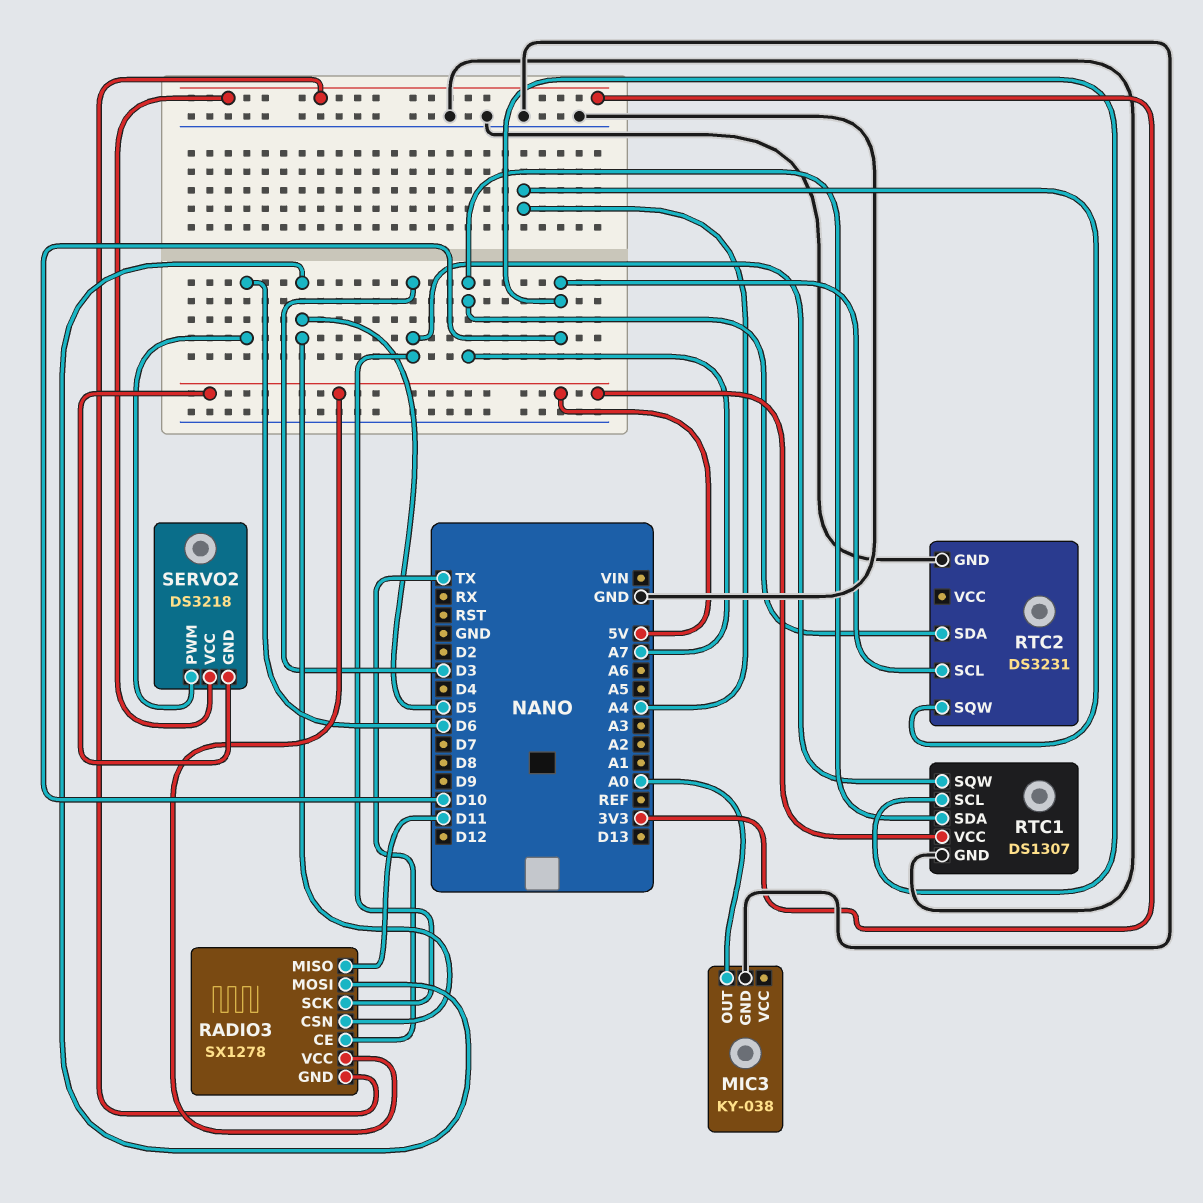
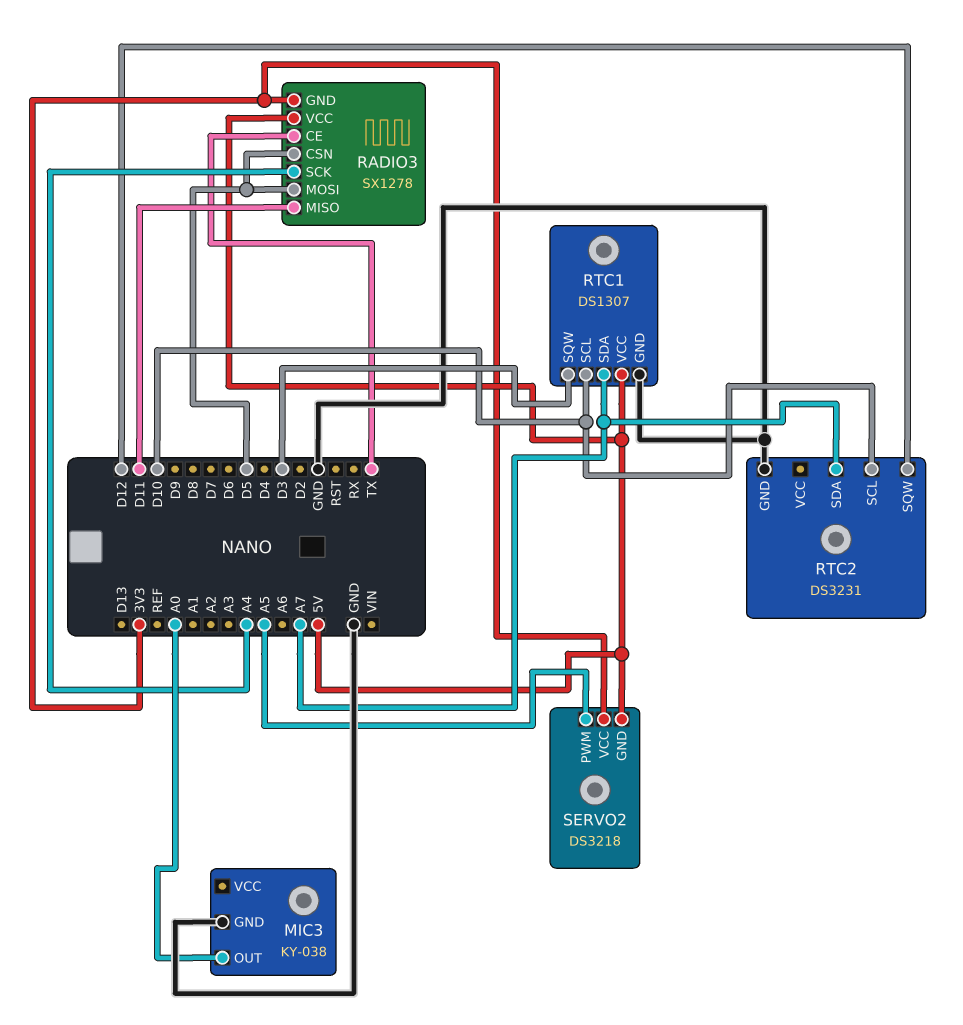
RADIO3 pin SCK: D3 -> A4
RTC2 pin SQW: A4 -> D12
SERVO2 pin PWM: D6 -> A5

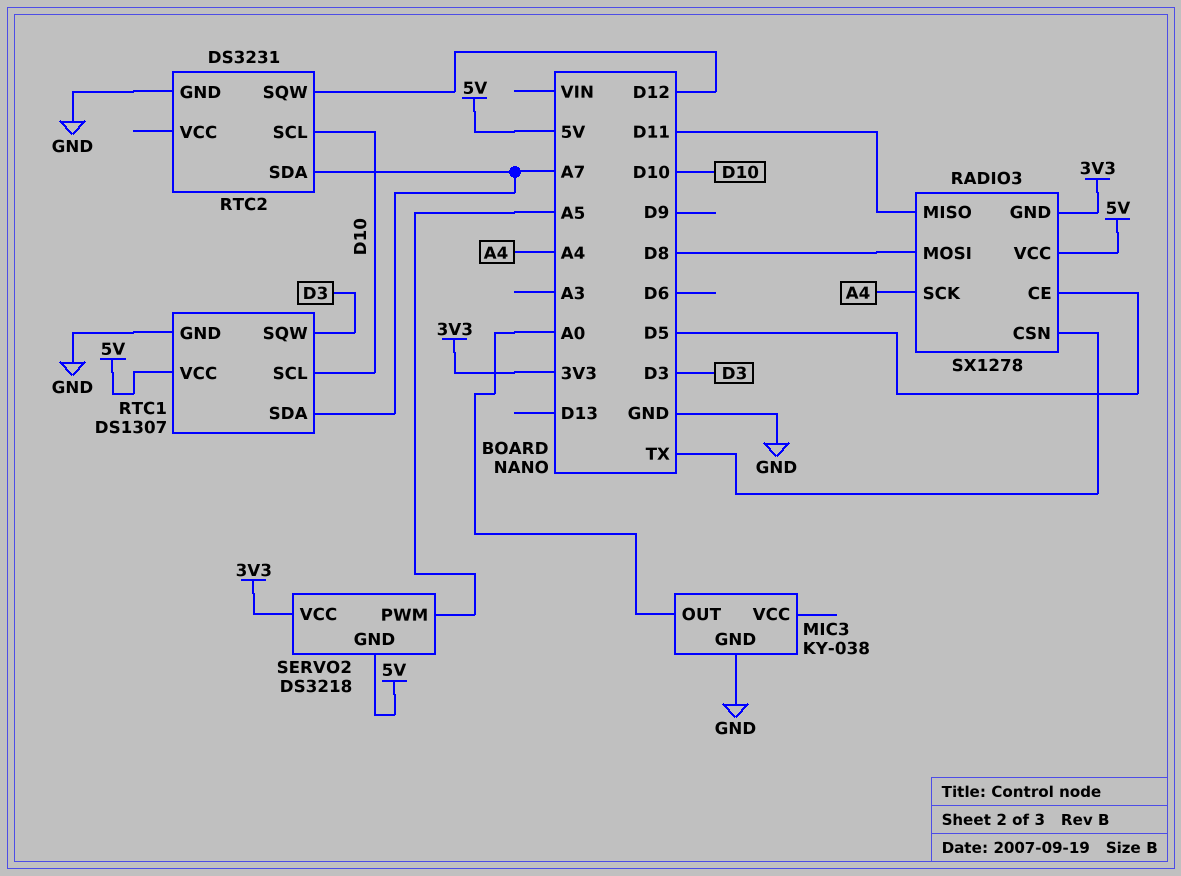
RADIO3 pin CE: TX -> D5
RADIO3 pin CSN: D5 -> TX
RADIO3 pin MOSI: D5 -> D8

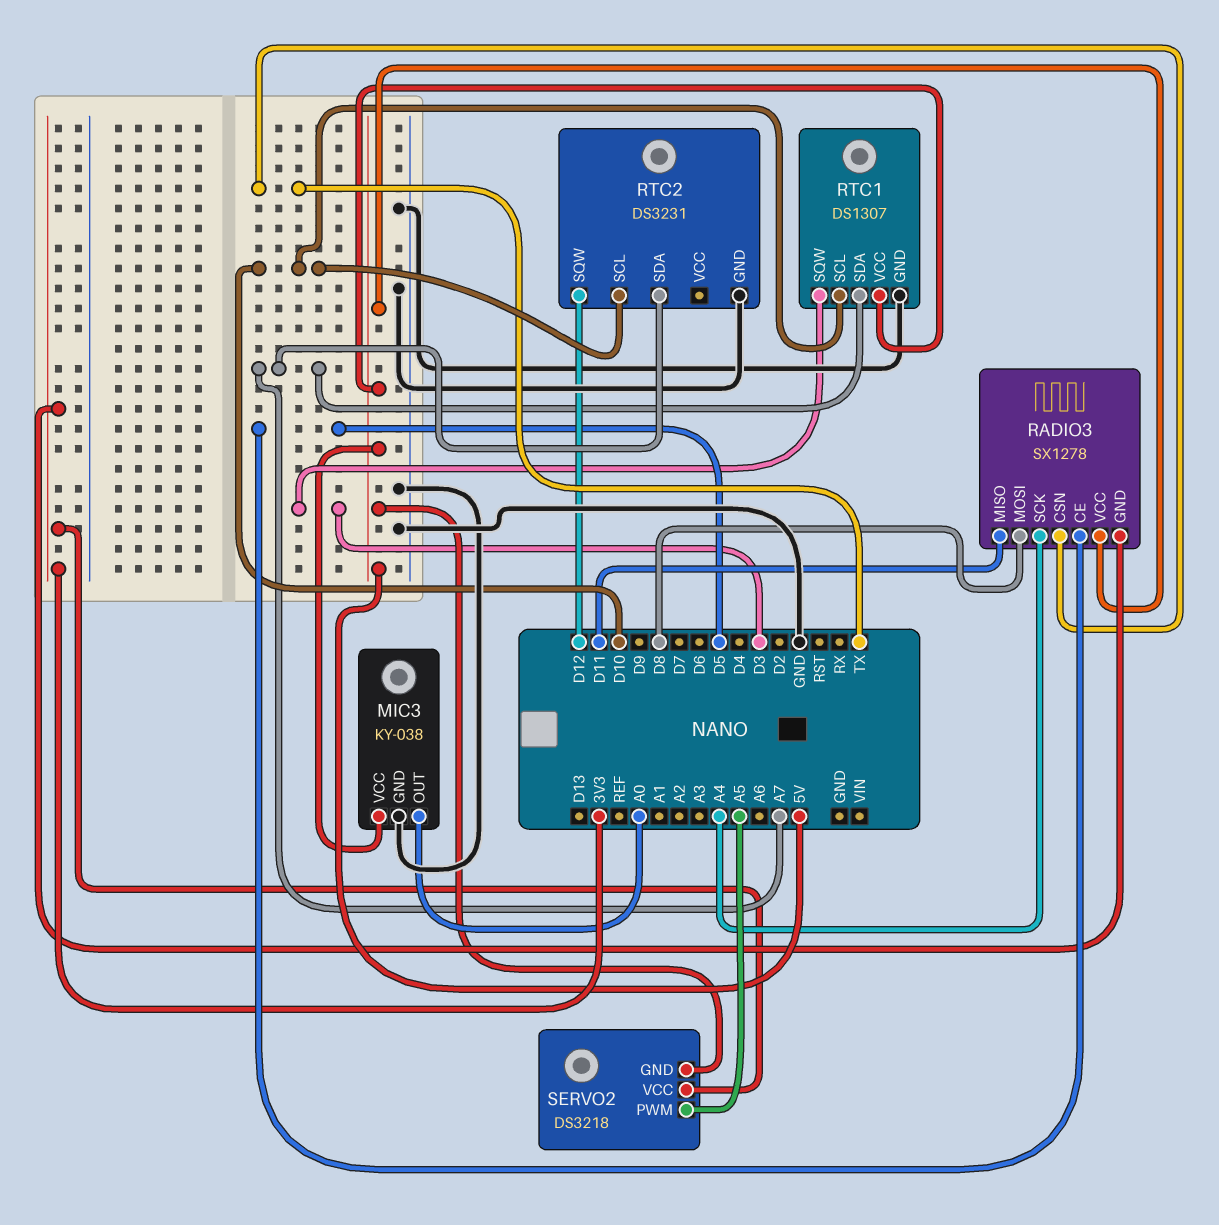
MIC3 pin VCC: none -> 5V

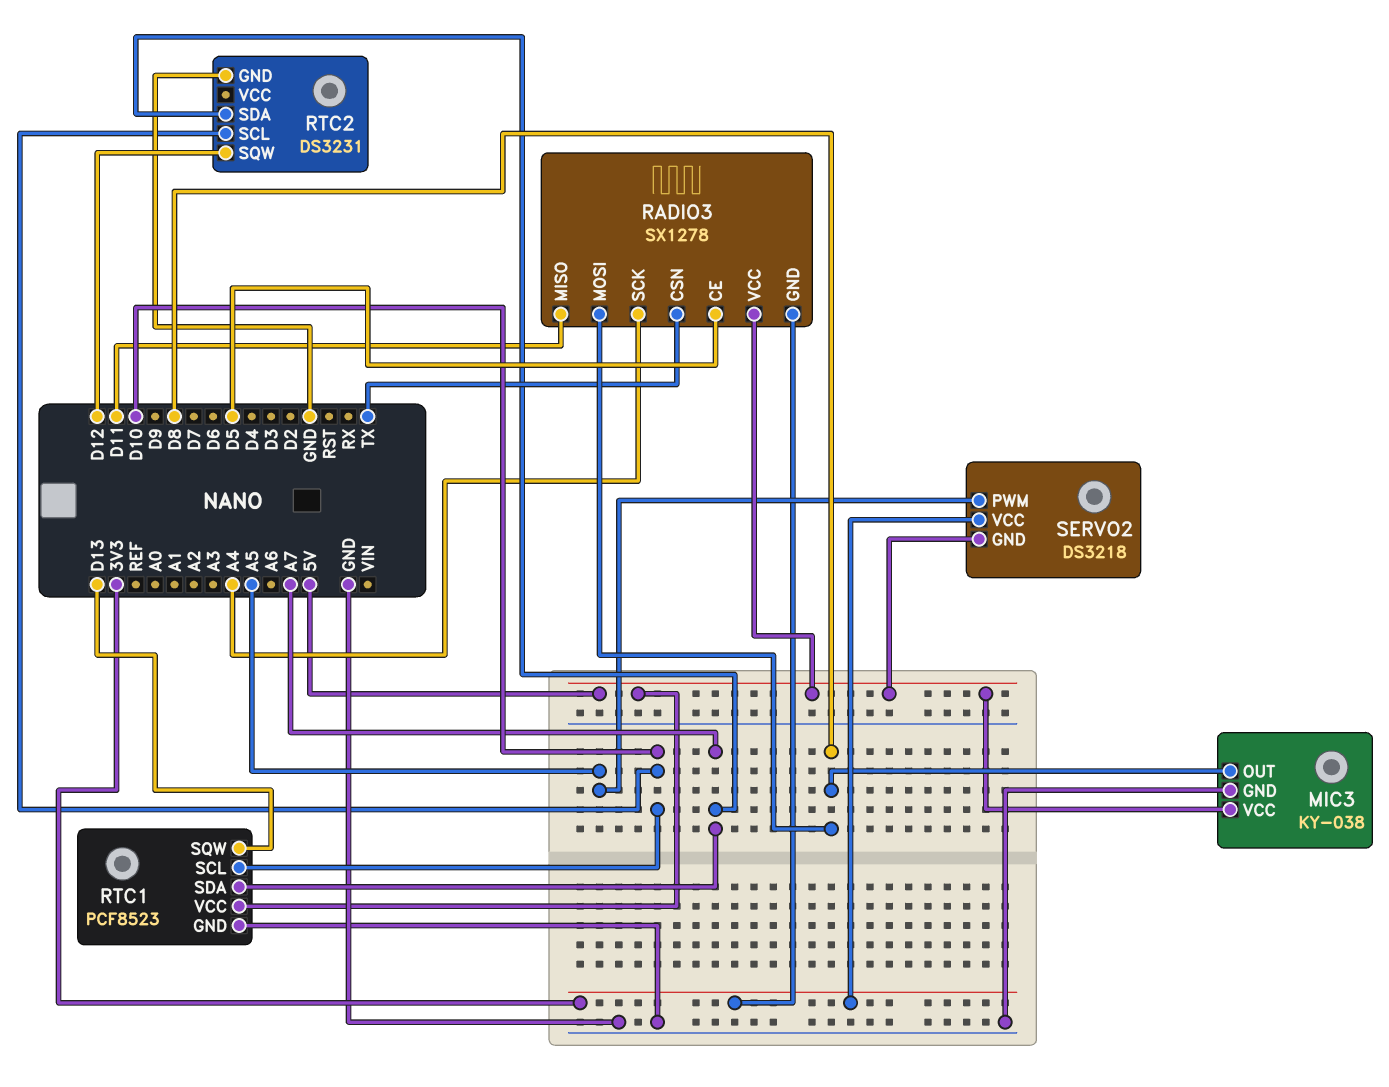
MIC3 pin OUT: A0 -> D8
RTC1: DS1307 -> PCF8523
RTC1 pin SQW: D3 -> D13

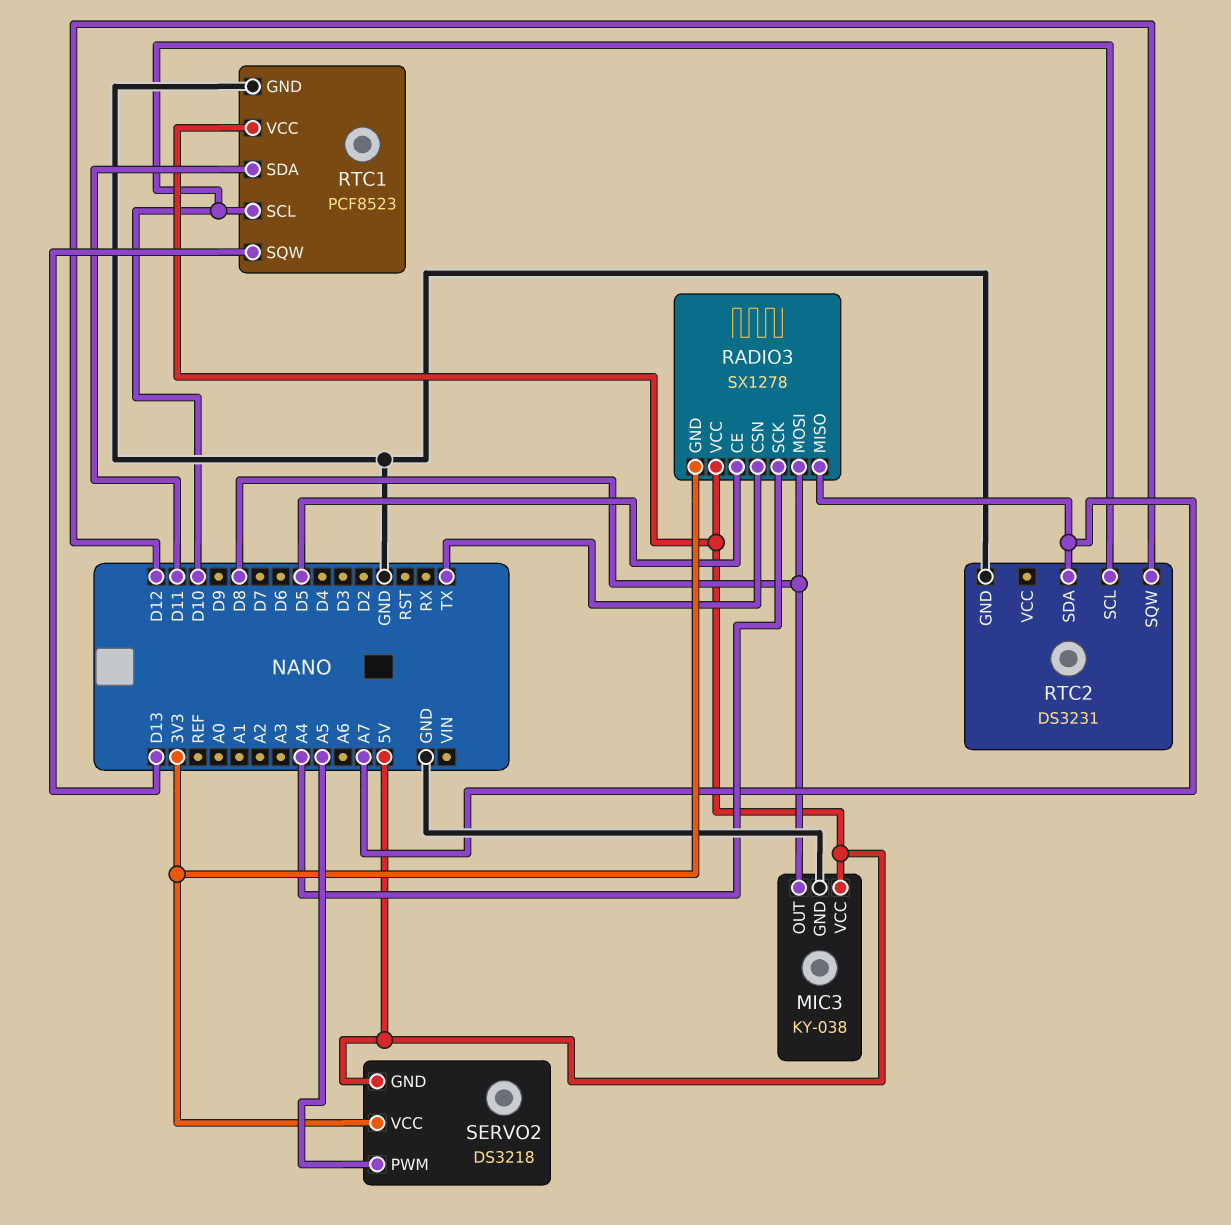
RADIO3 pin MISO: D11 -> A7
RTC1 pin SDA: A7 -> D11

